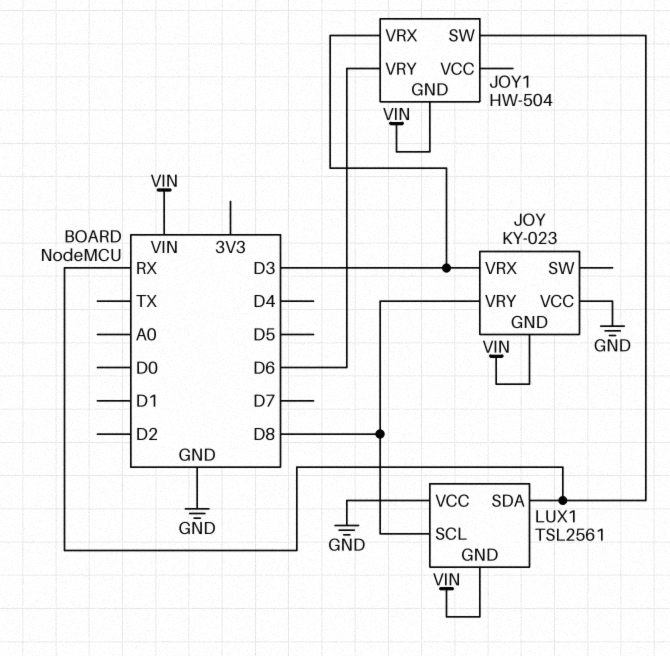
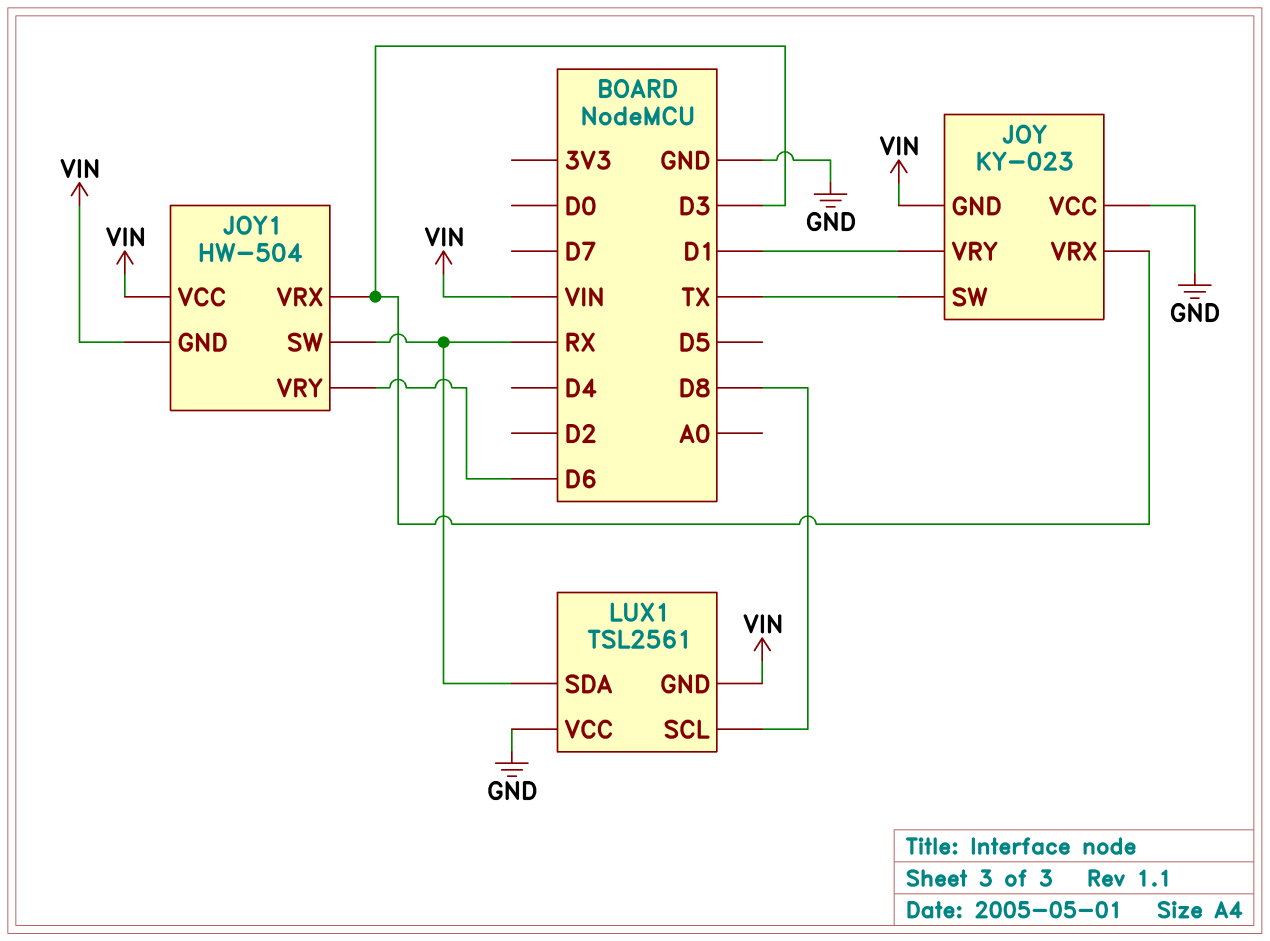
JOY pin SW: none -> TX
JOY pin VRY: D8 -> D1
JOY1 pin VCC: none -> VIN

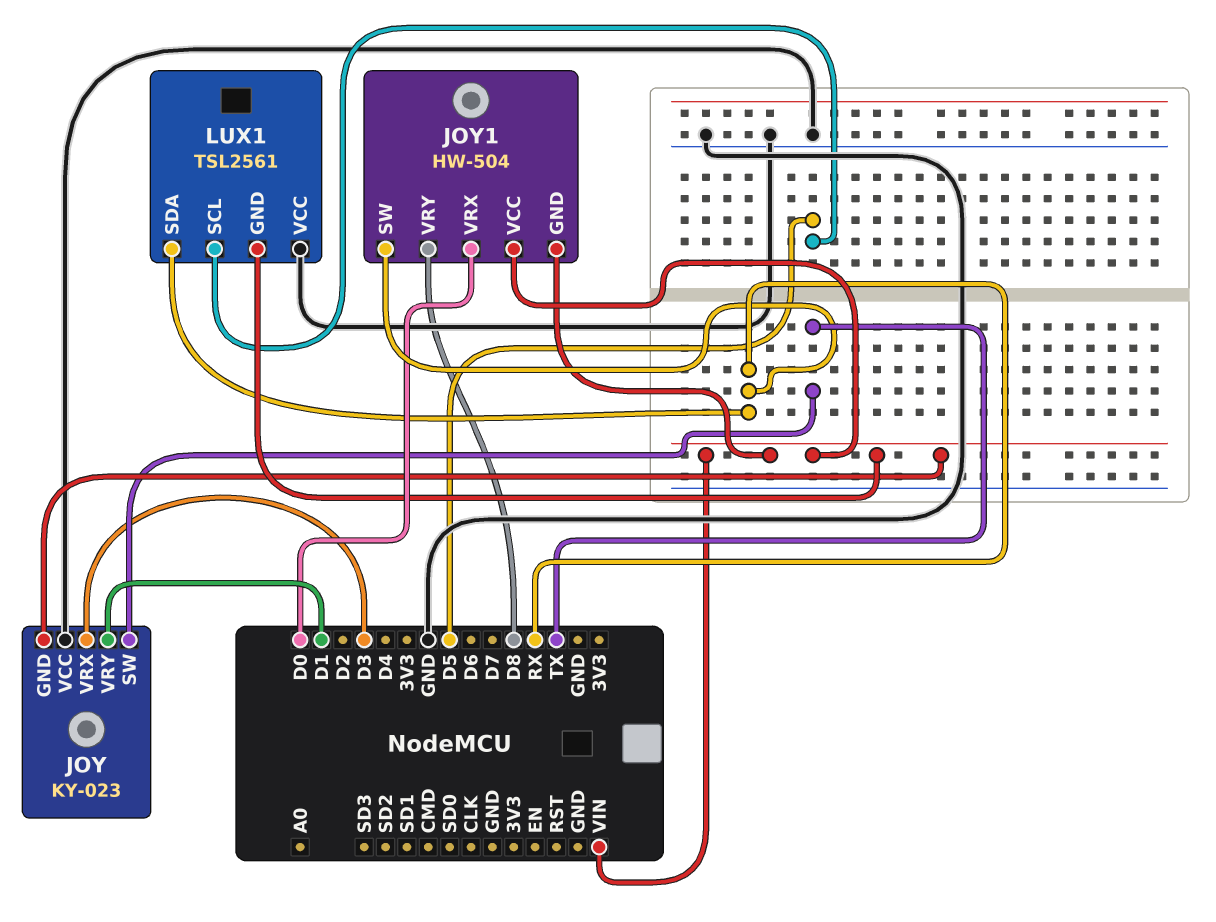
JOY1 pin VRX: D3 -> D0
JOY1 pin VRY: D6 -> D8
LUX1 pin SCL: D8 -> D5

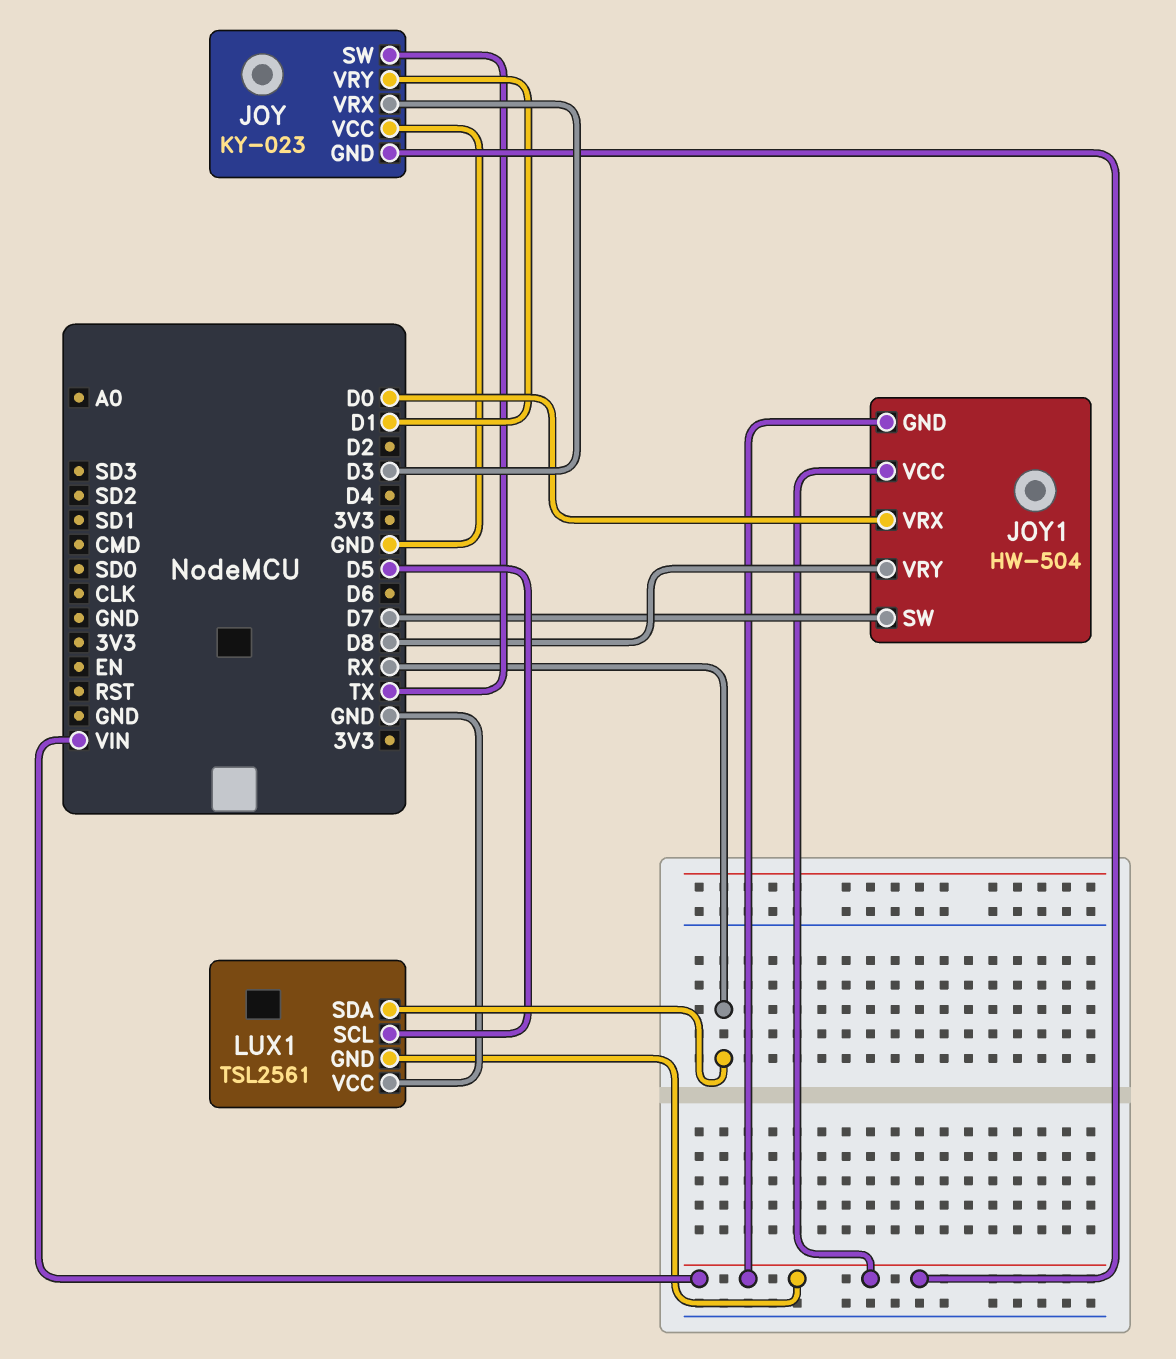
JOY1 pin SW: RX -> D7

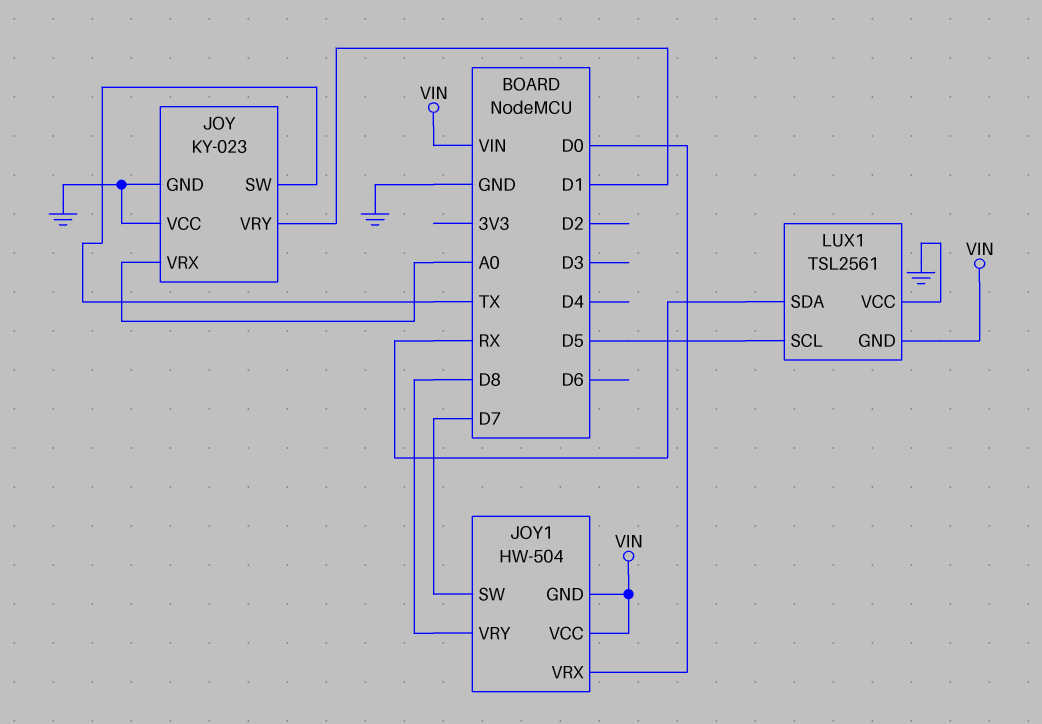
JOY pin GND: VIN -> GND
JOY pin VRX: D3 -> A0

